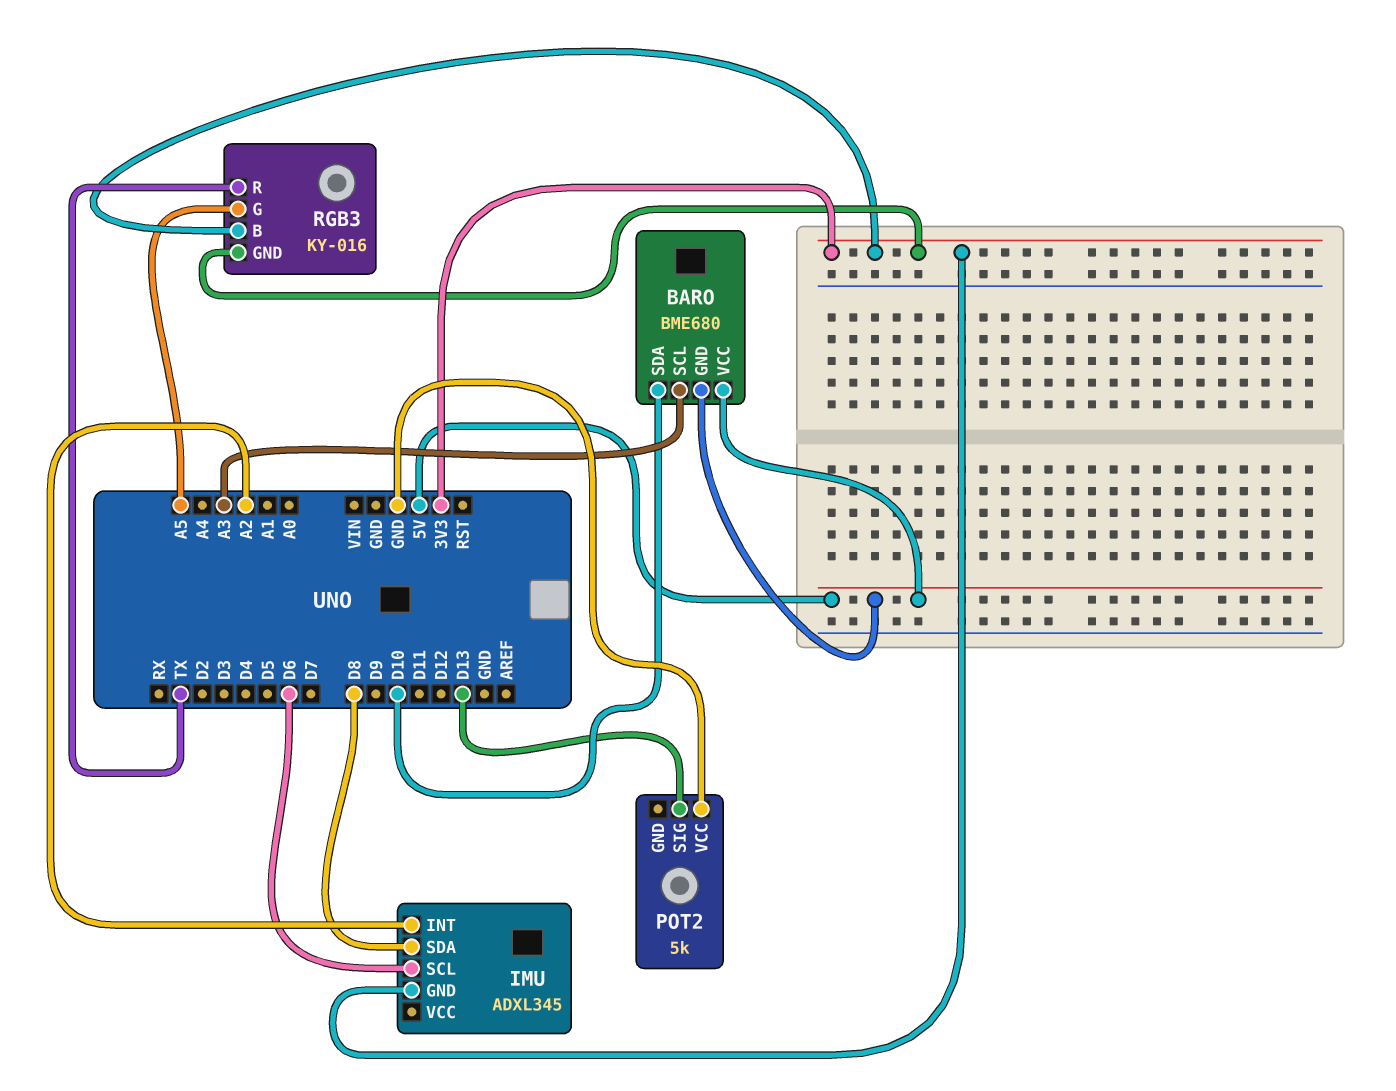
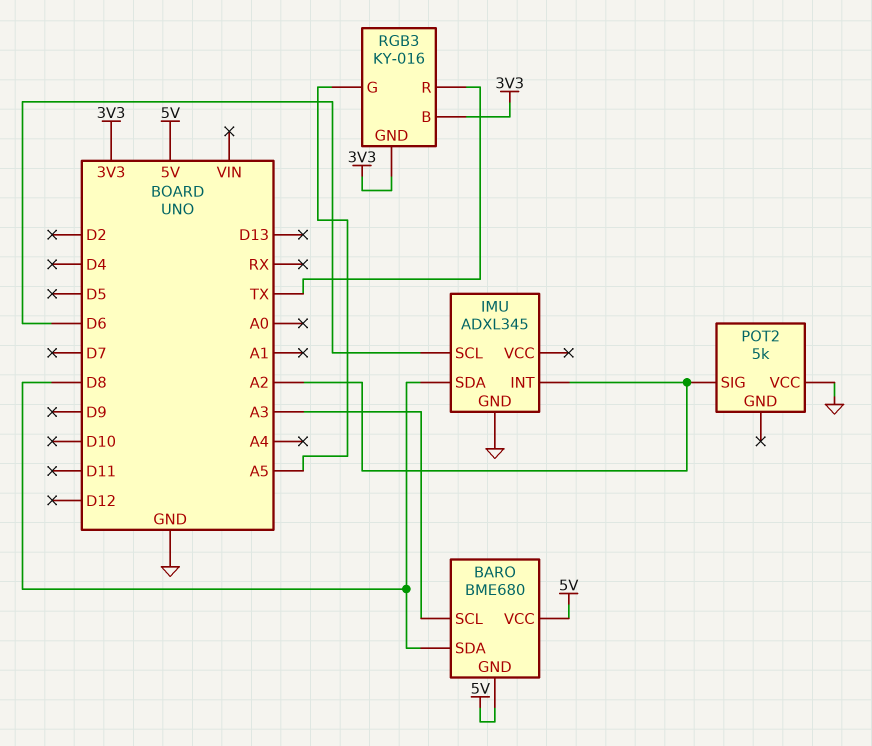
BARO pin SDA: D10 -> D8
IMU pin GND: 3V3 -> GND
POT2 pin SIG: D13 -> A2

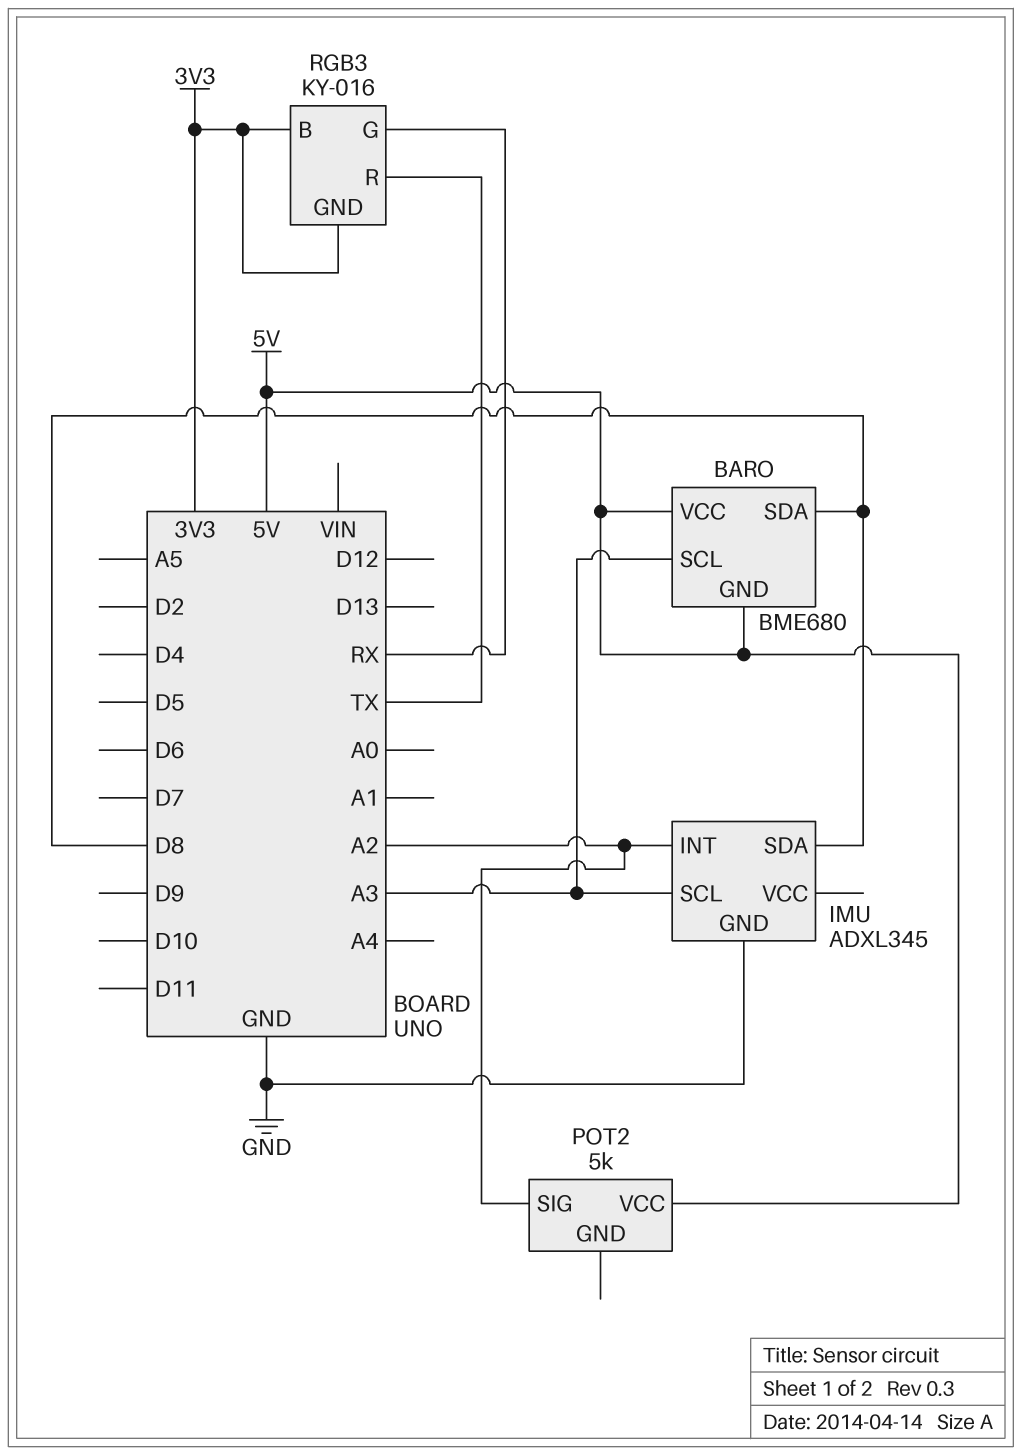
IMU pin SCL: D6 -> A3
POT2 pin VCC: GND -> 5V
RGB3 pin G: A5 -> RX

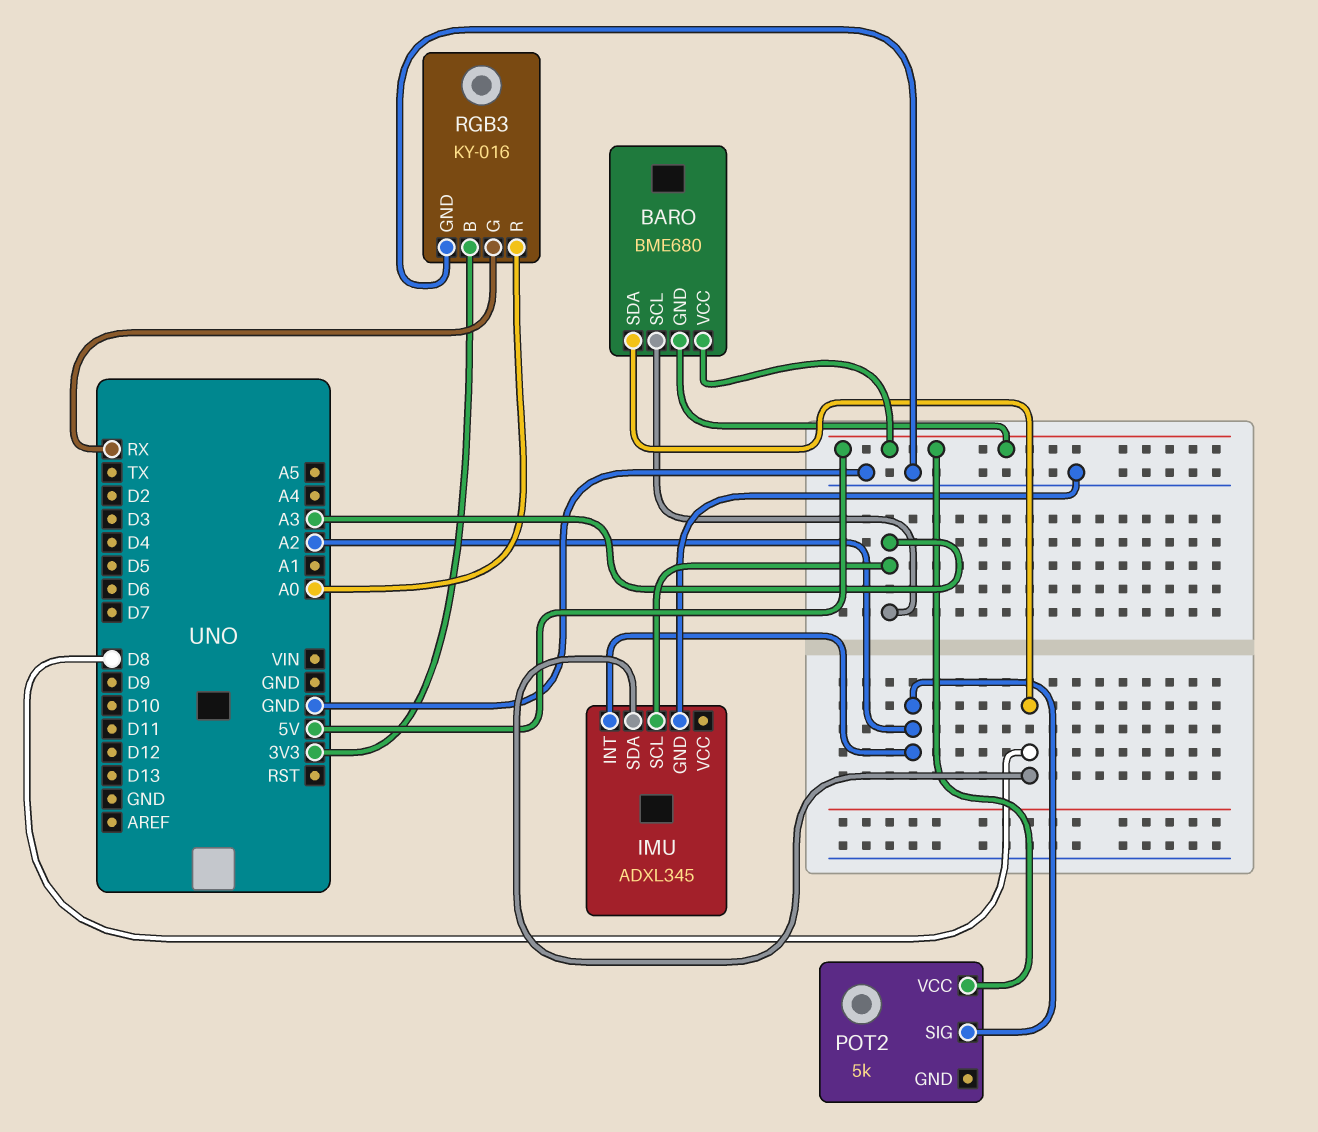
RGB3 pin GND: 3V3 -> GND
RGB3 pin R: TX -> A0

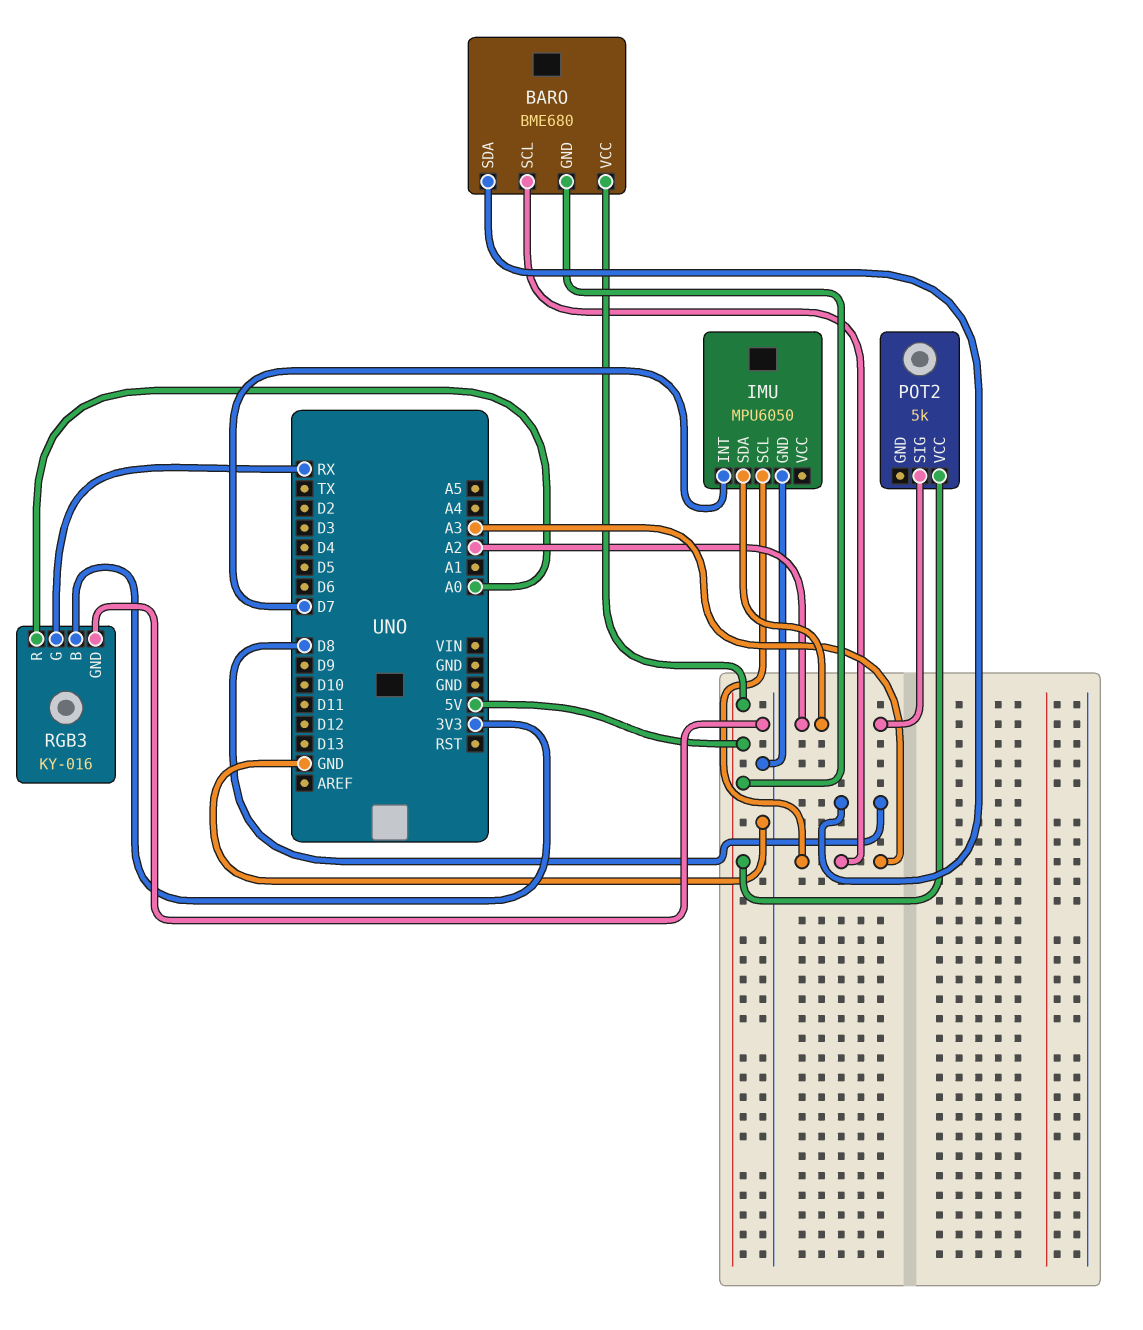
IMU: ADXL345 -> MPU6050
IMU pin INT: A2 -> D7
IMU pin SDA: D8 -> A2

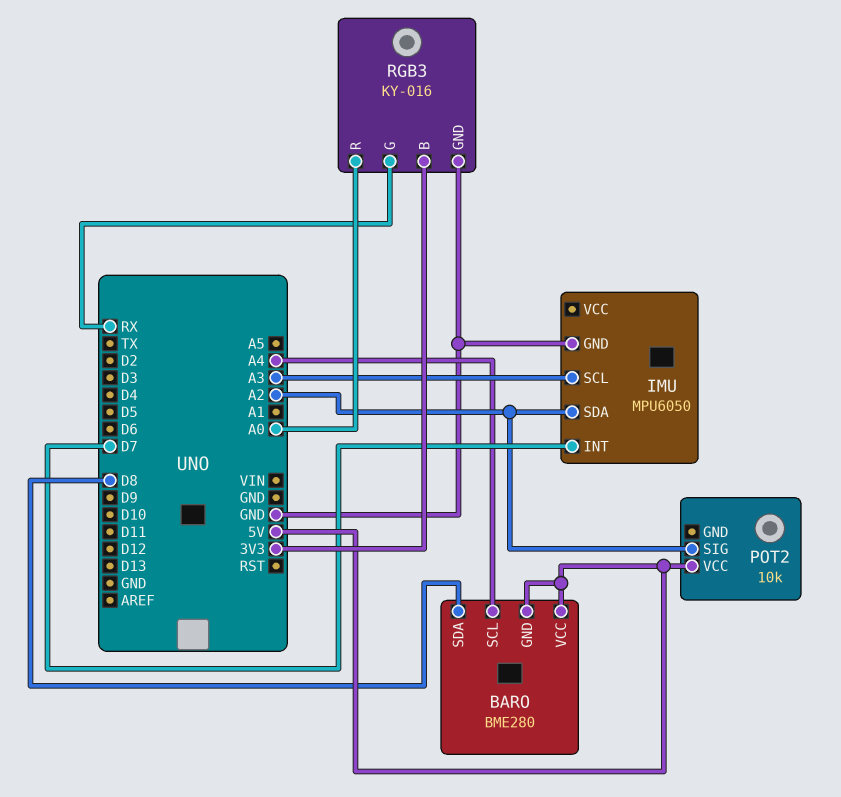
BARO: BME680 -> BME280
BARO pin SCL: A3 -> A4
POT2: 5k -> 10k

